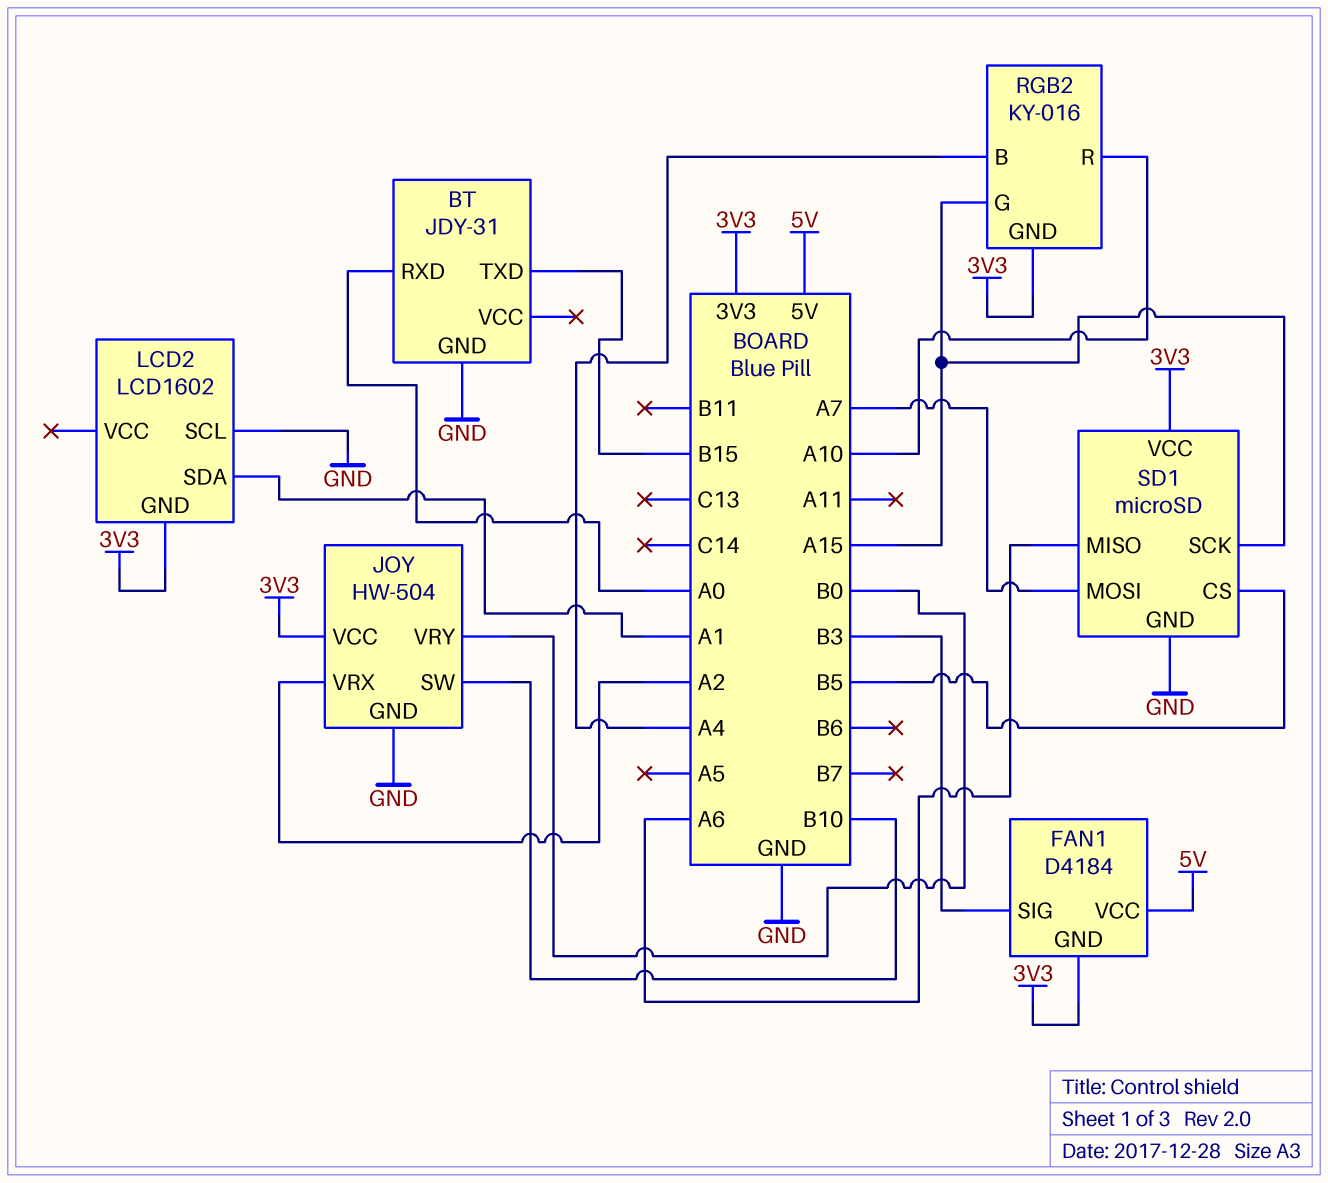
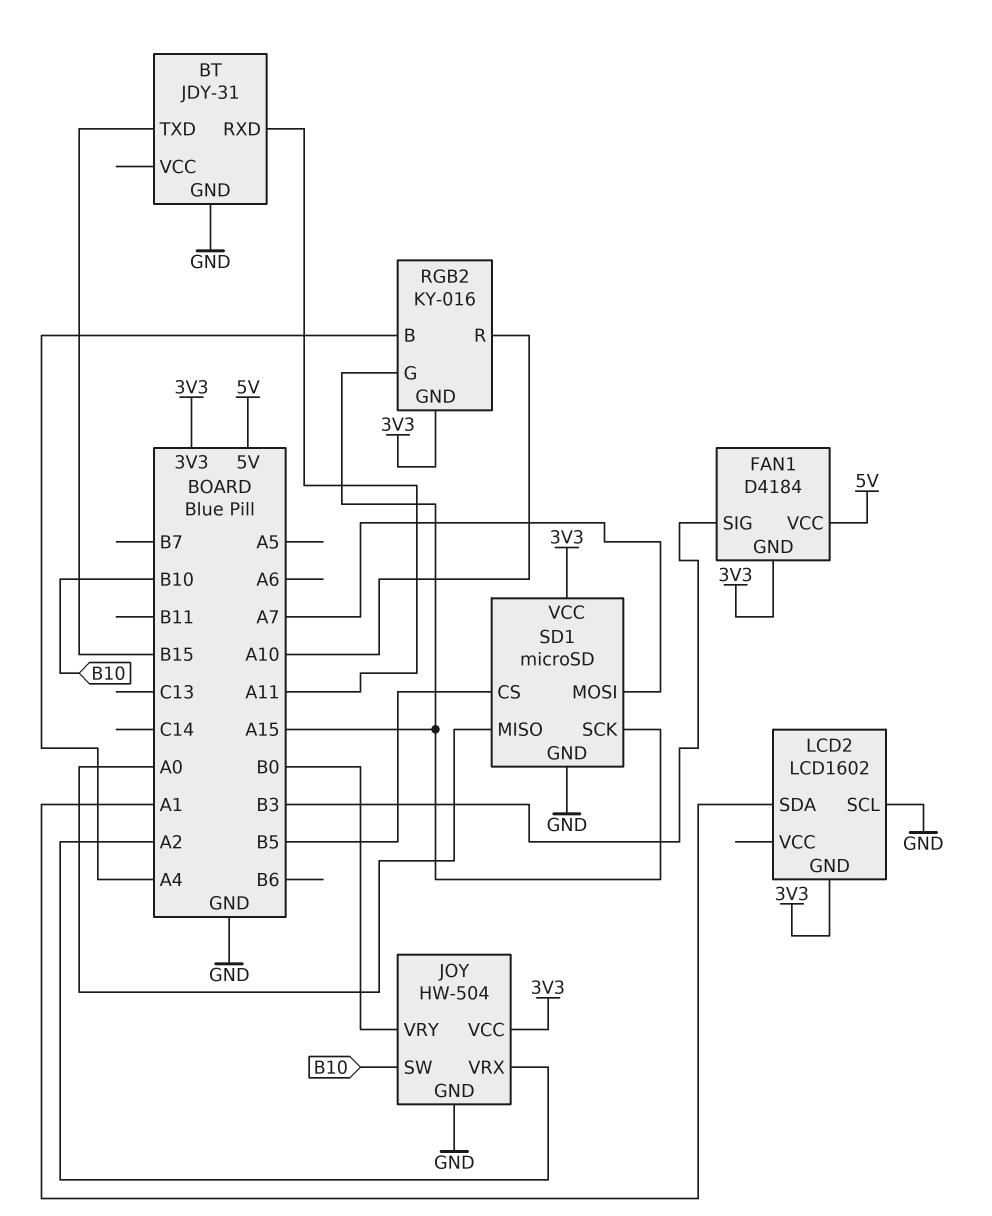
BT pin RXD: A0 -> A11
SD1 pin MISO: A6 -> A0

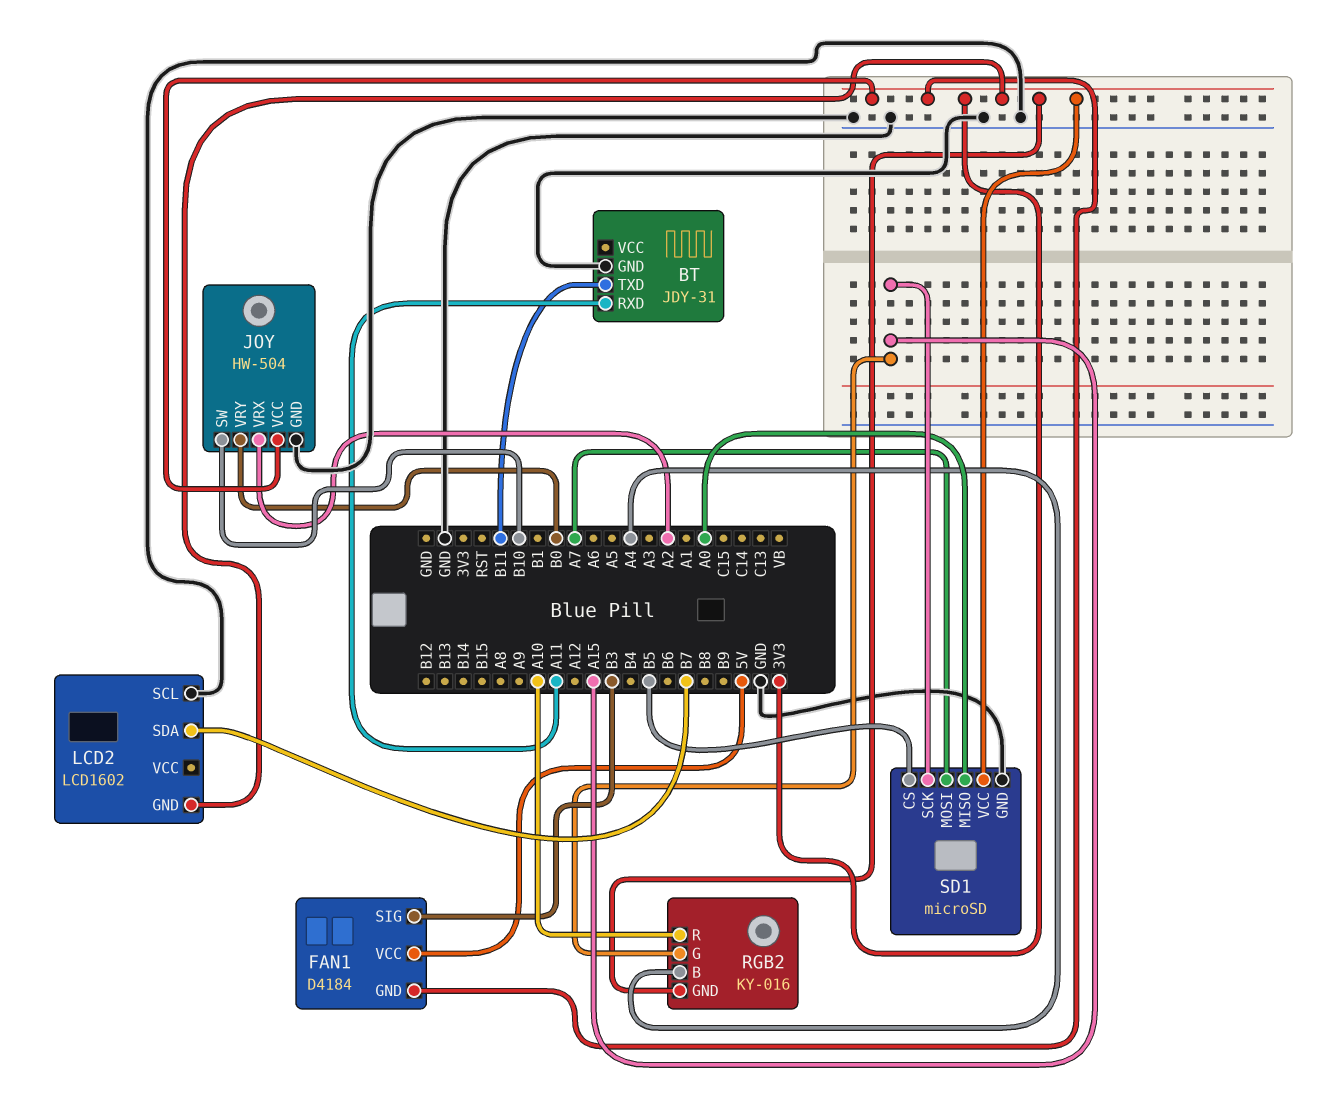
BT pin TXD: B15 -> B11
LCD2 pin SDA: A1 -> B7

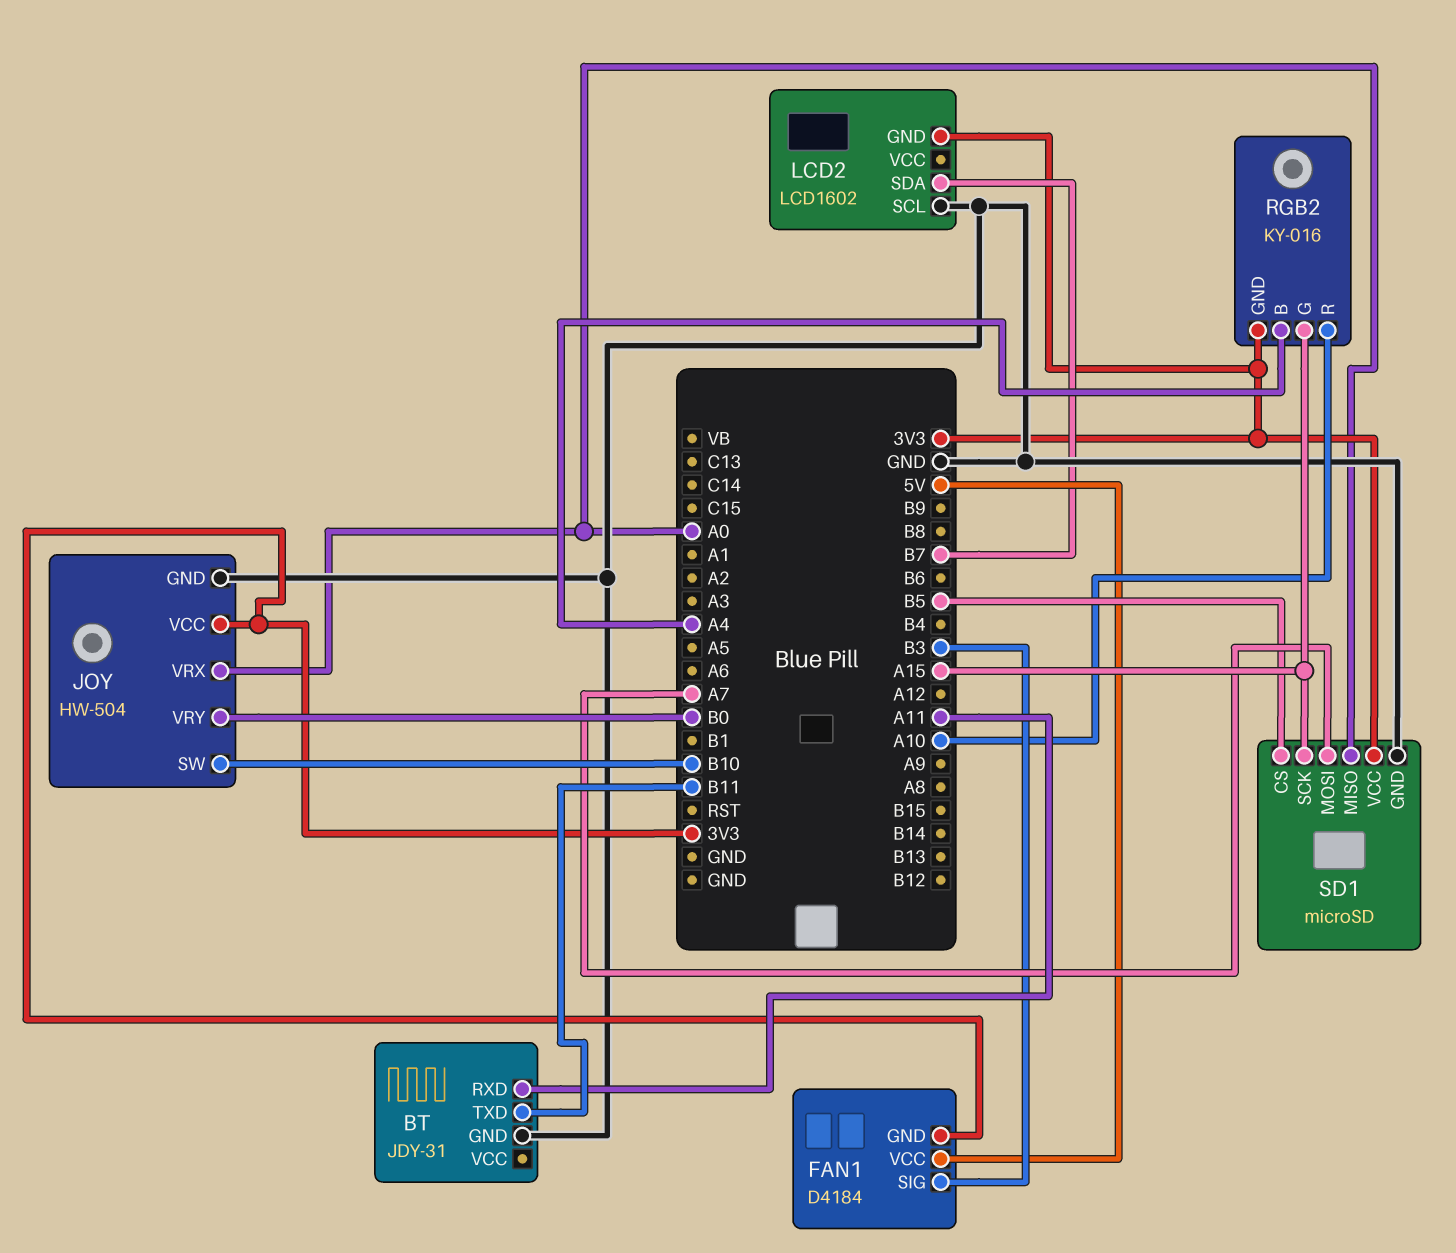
JOY pin VRX: A2 -> A0

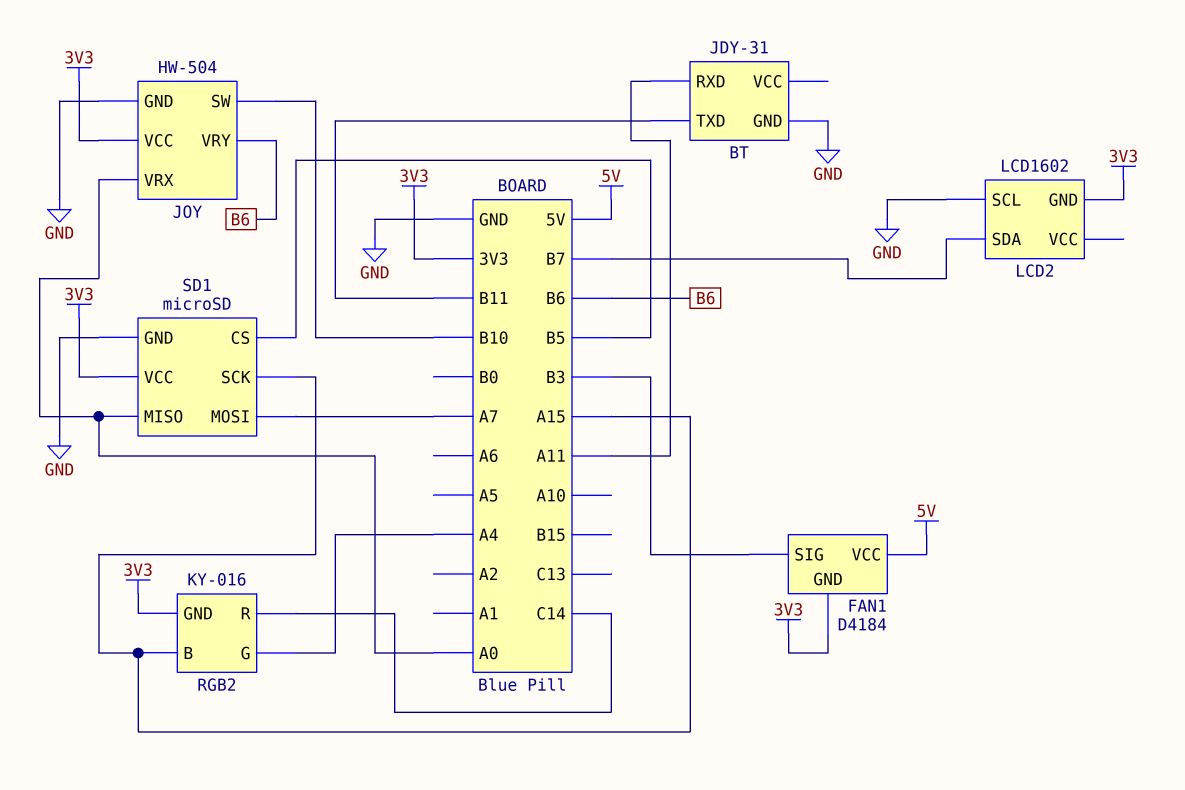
JOY pin VRY: B0 -> B6
RGB2 pin B: A4 -> A15
RGB2 pin G: A15 -> A4
RGB2 pin R: A10 -> C14

